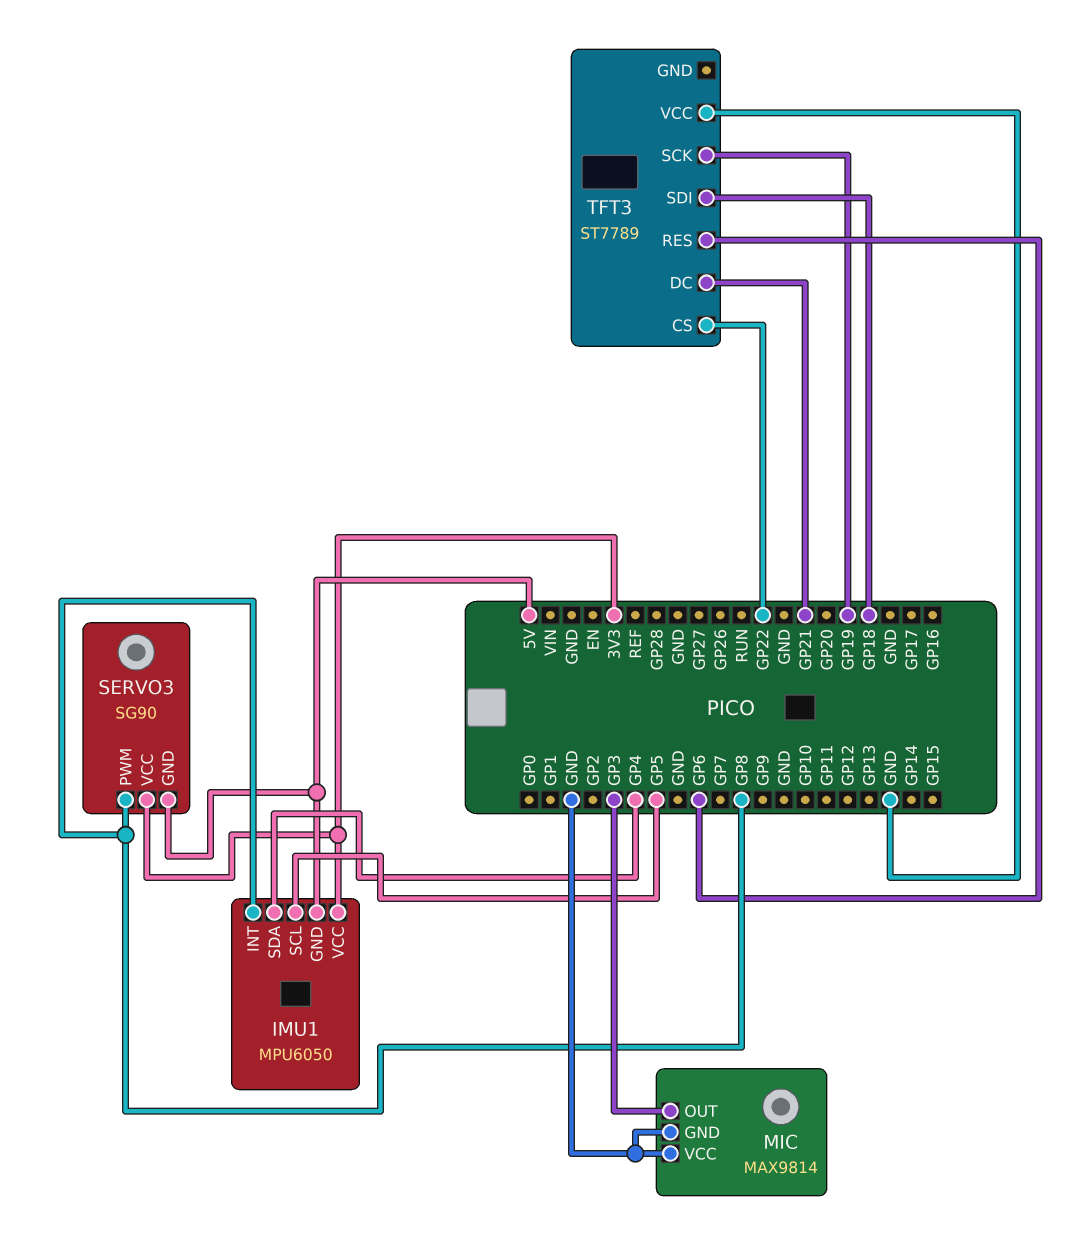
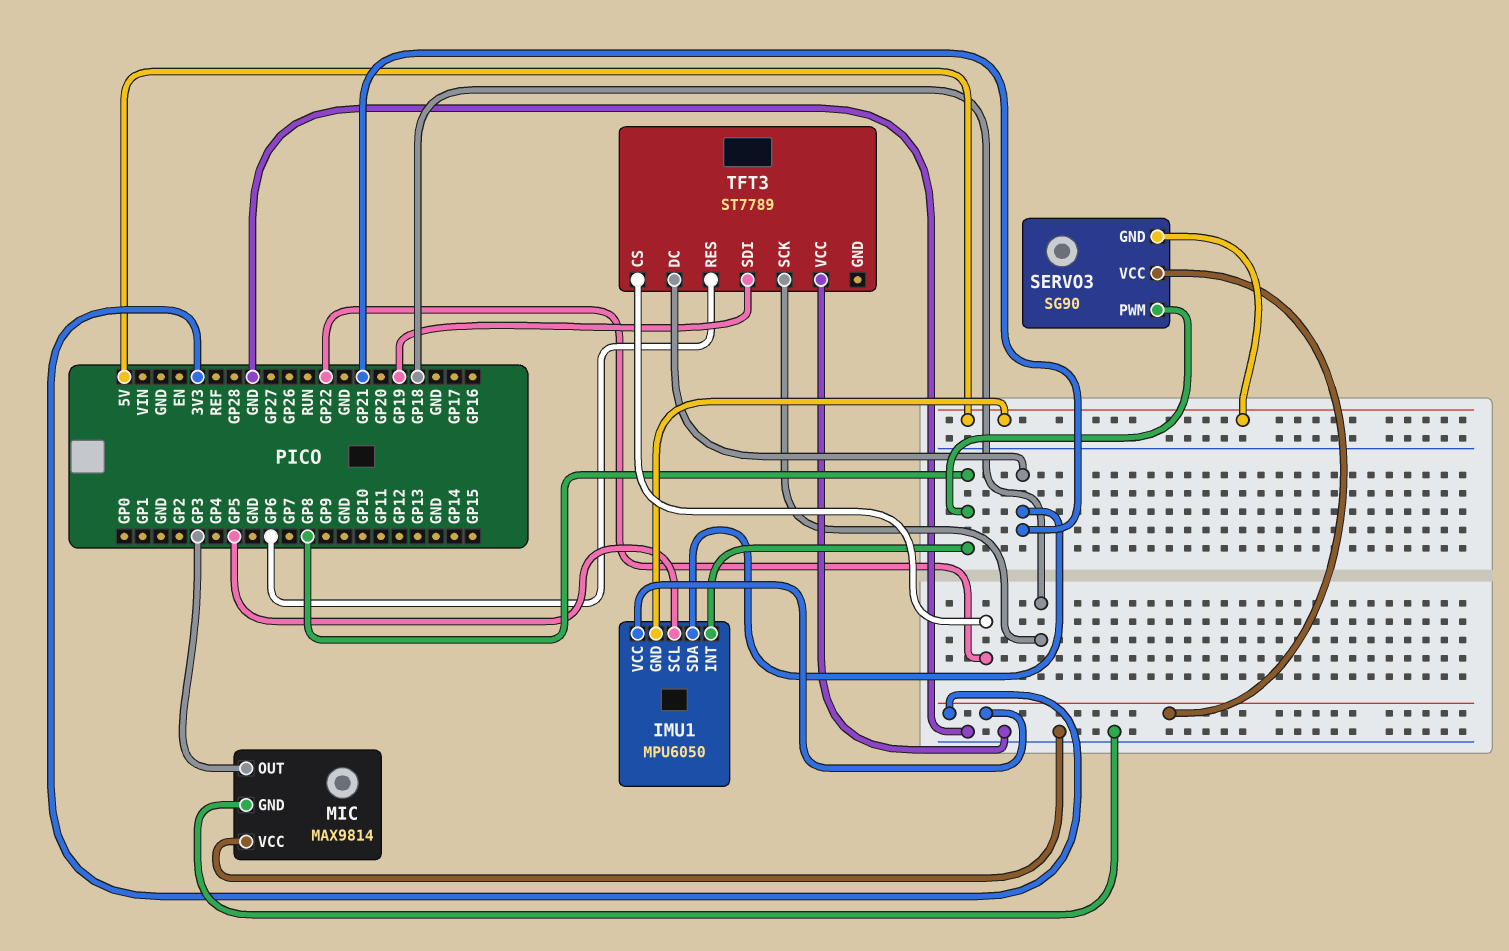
IMU1 pin SDA: GP4 -> GP21
TFT3 pin SCK: GP19 -> GP18
TFT3 pin SDI: GP18 -> GP19

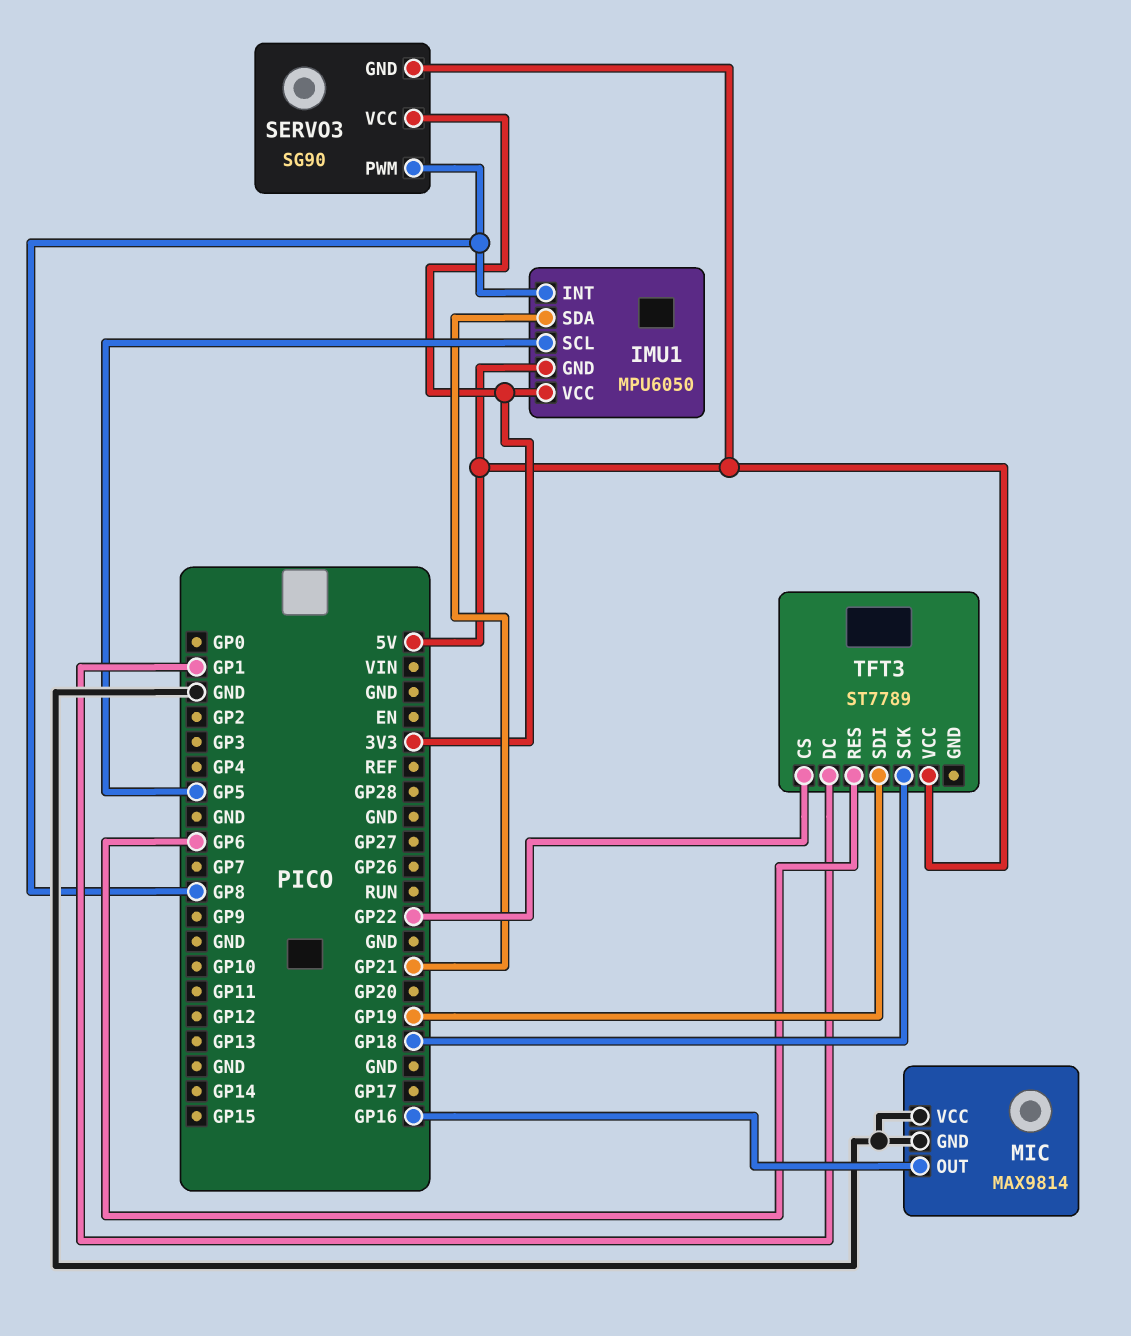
MIC pin OUT: GP3 -> GP16
TFT3 pin DC: GP21 -> GP1
TFT3 pin VCC: GND -> 5V

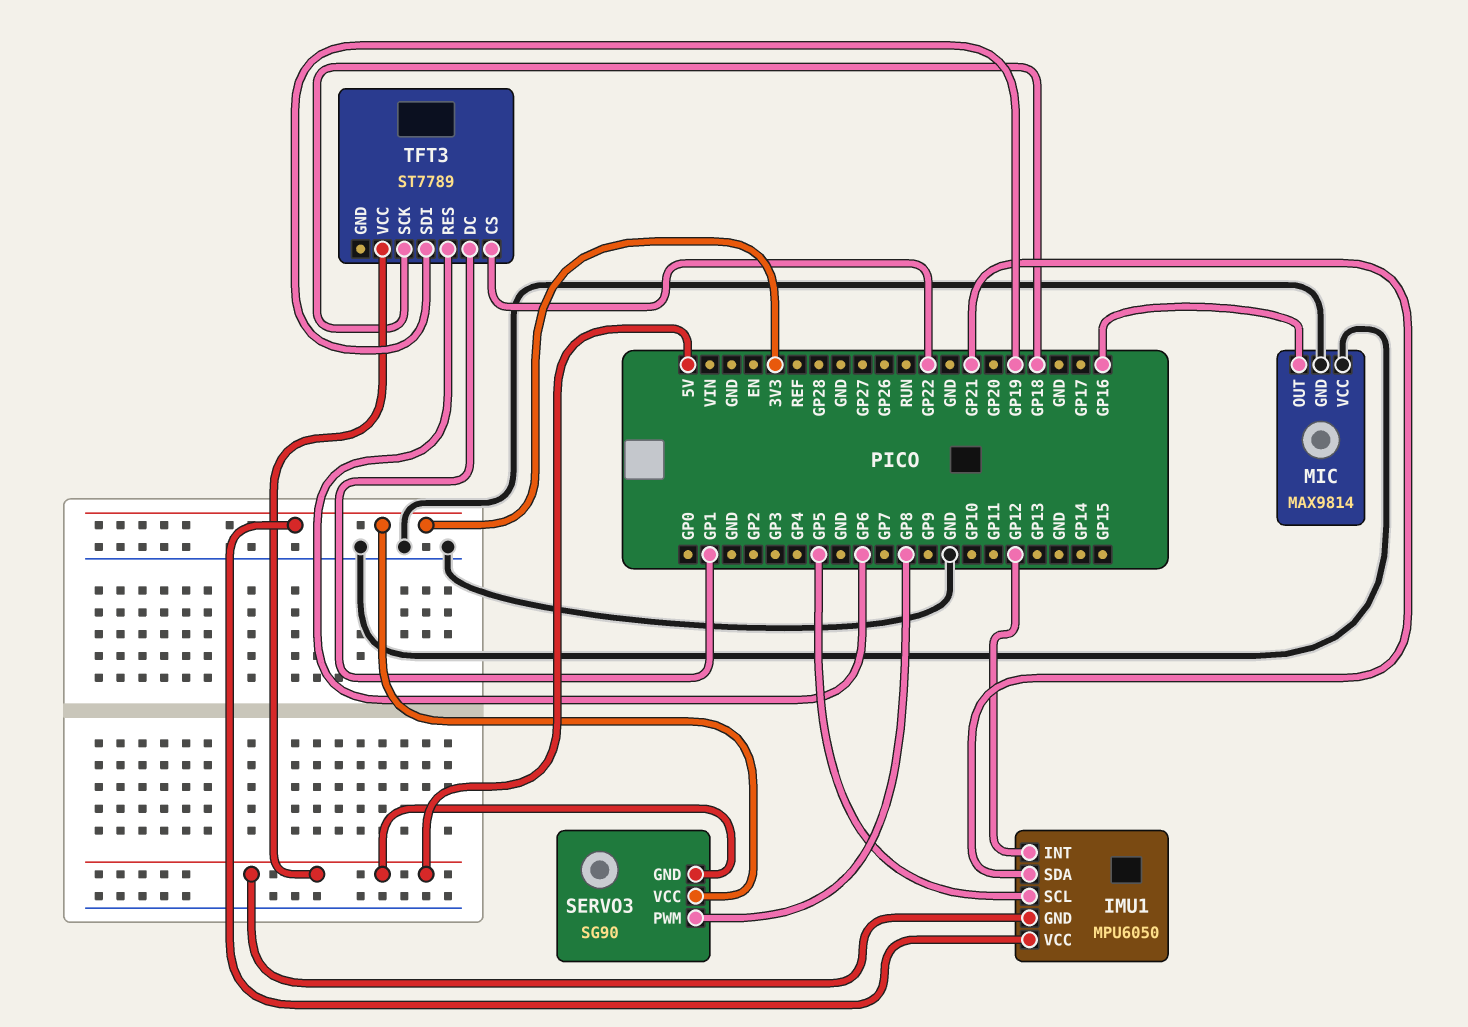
IMU1 pin INT: GP8 -> GP12

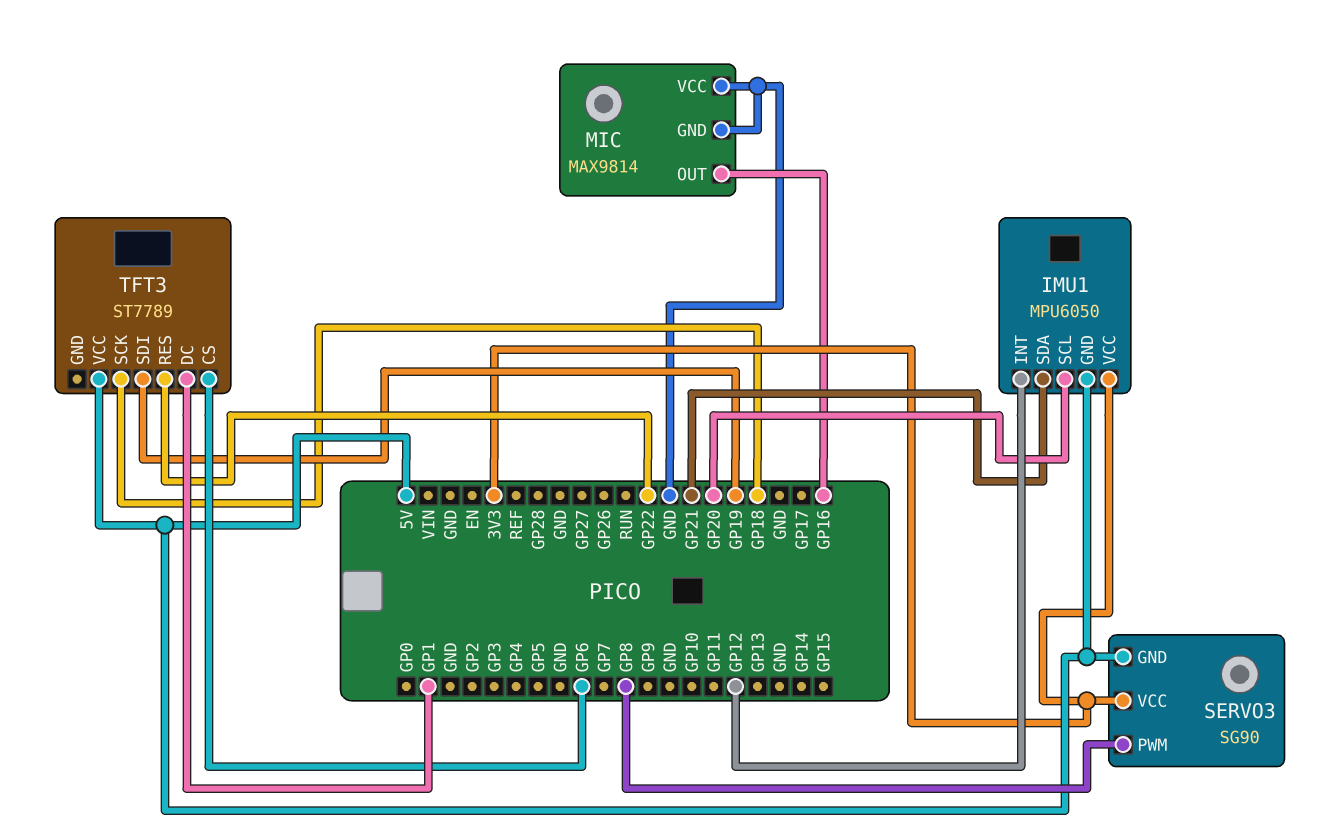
IMU1 pin SCL: GP5 -> GP20
TFT3 pin CS: GP22 -> GP6
TFT3 pin RES: GP6 -> GP22

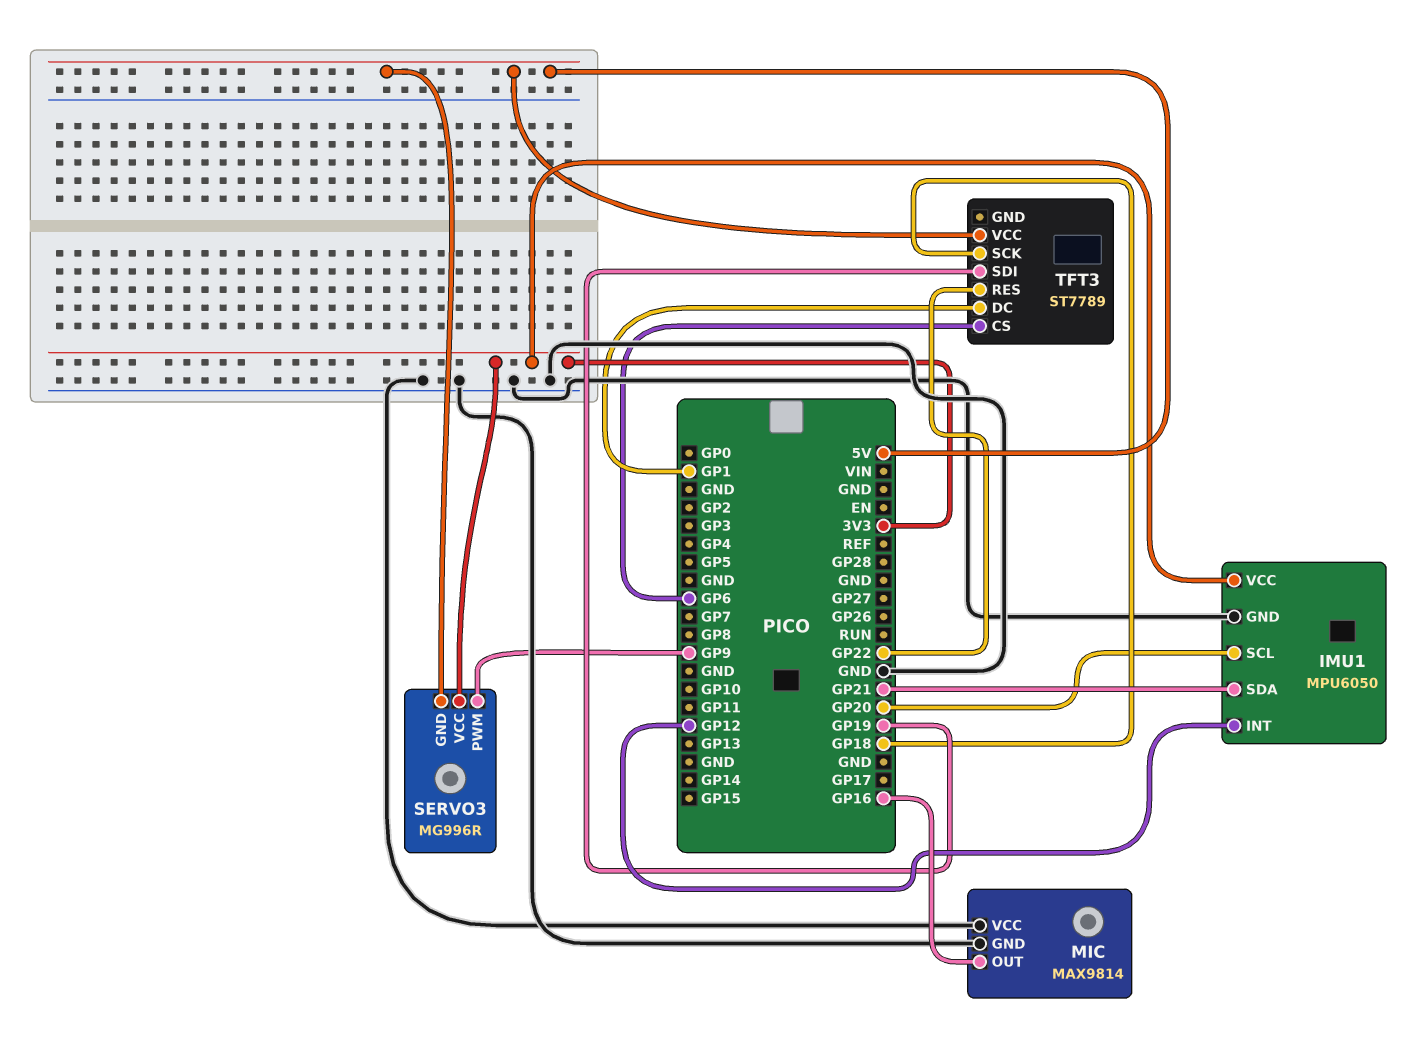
IMU1 pin GND: 5V -> GND
SERVO3: SG90 -> MG996R
SERVO3 pin PWM: GP8 -> GP9

